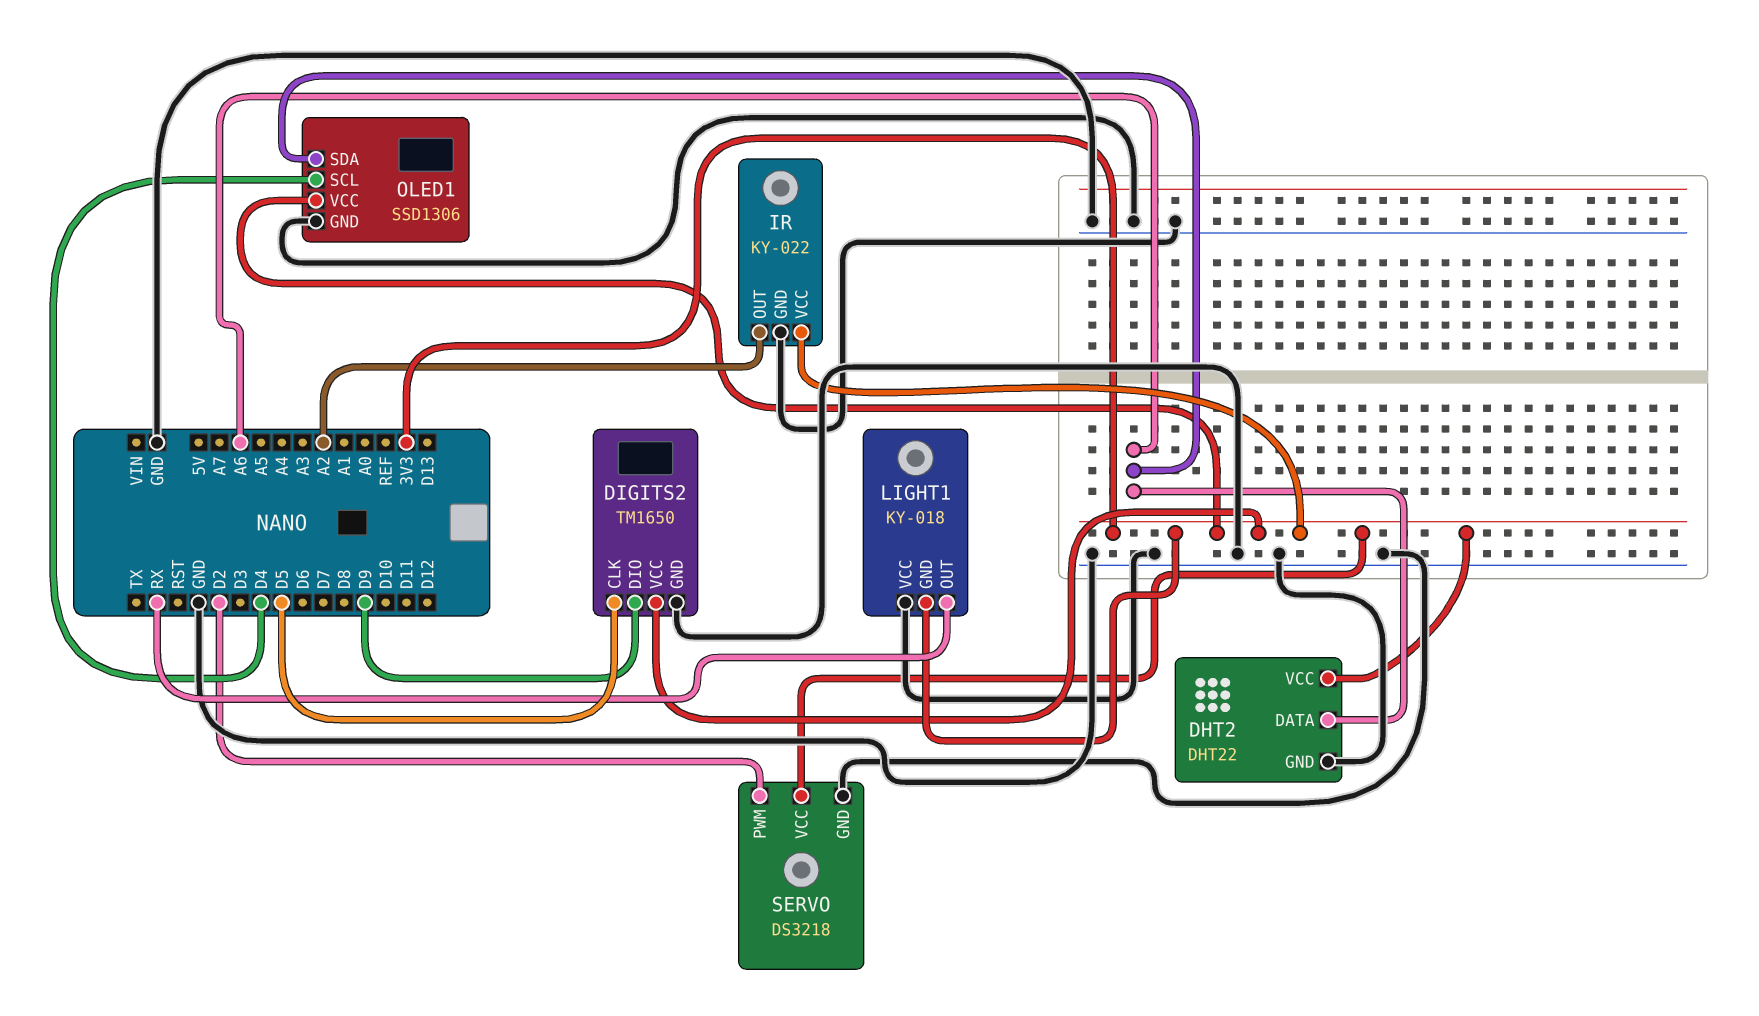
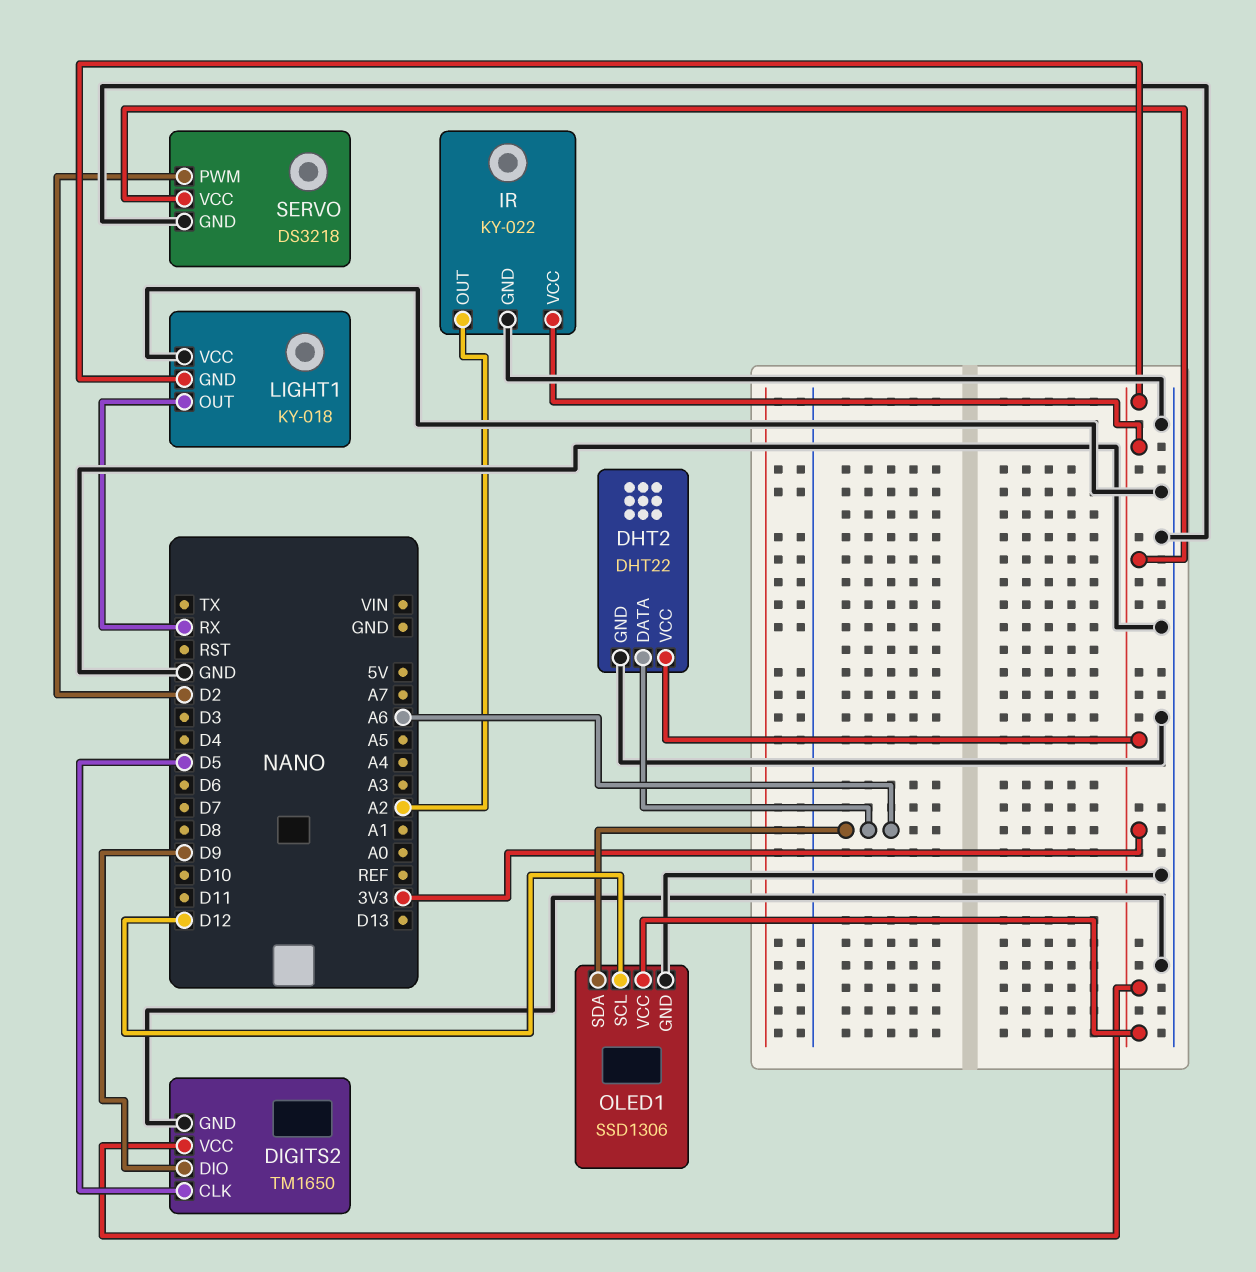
OLED1 pin SCL: D4 -> D12

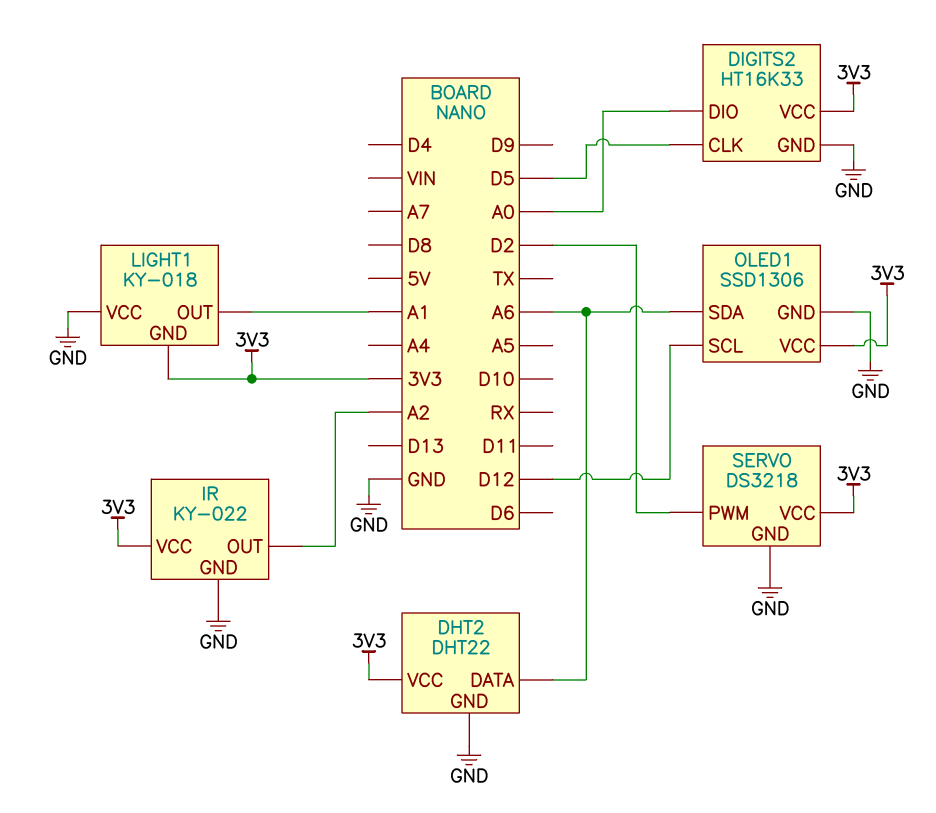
DIGITS2: TM1650 -> HT16K33
DIGITS2 pin DIO: D9 -> A0
LIGHT1 pin OUT: RX -> A1

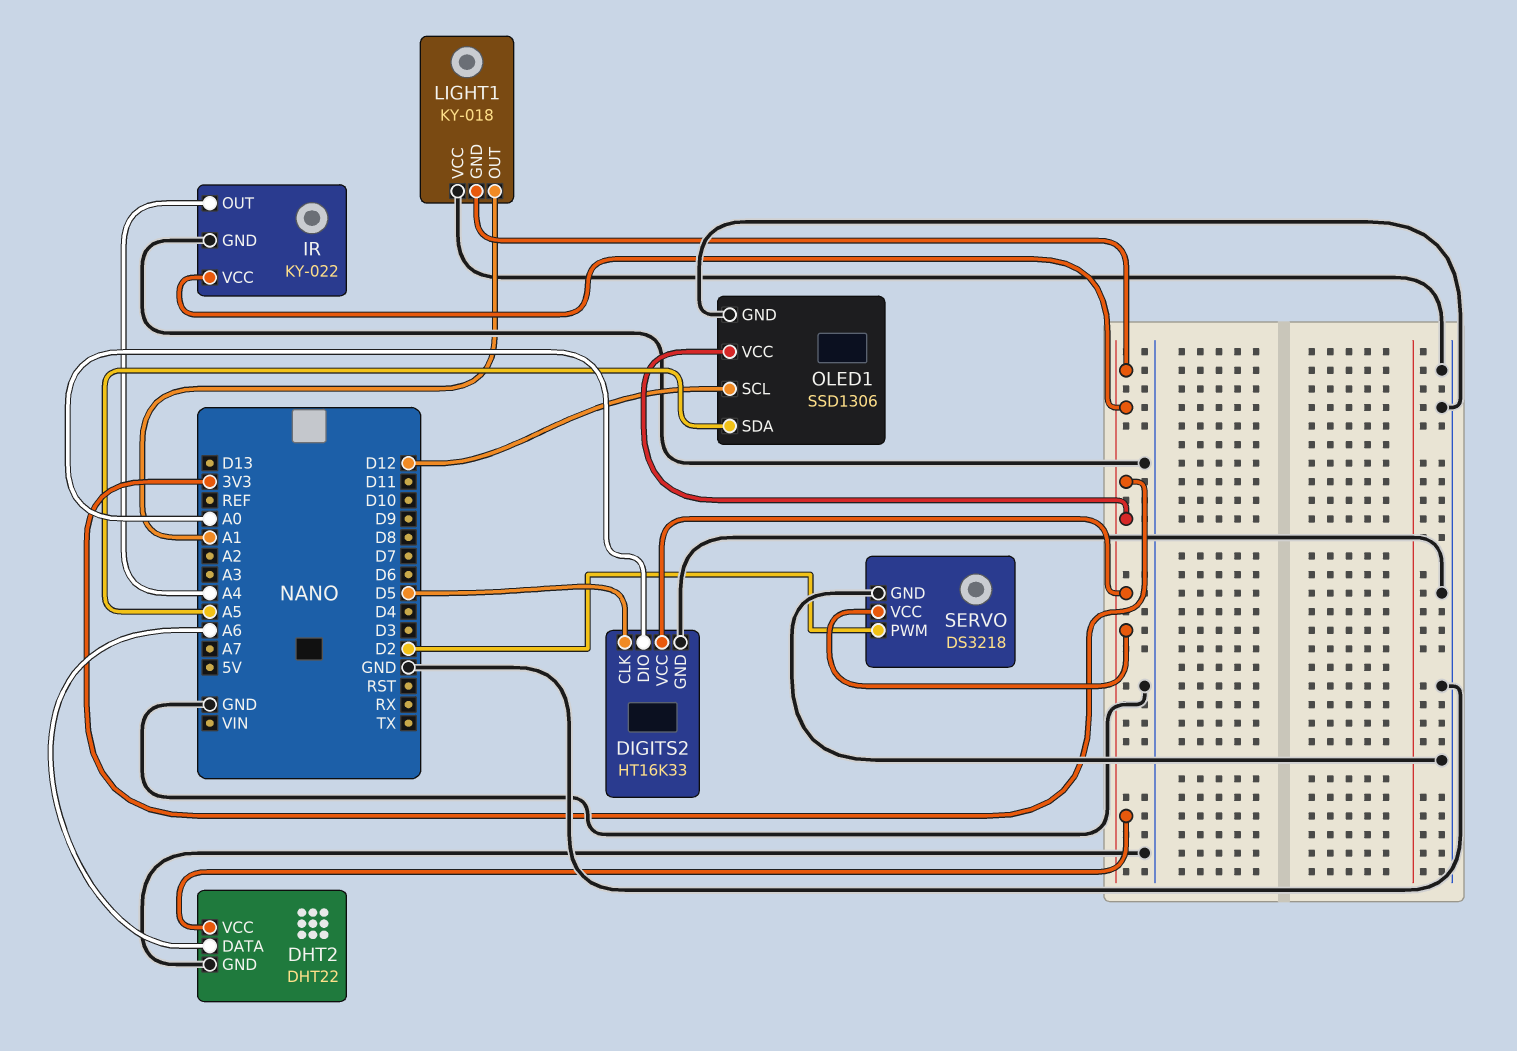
IR pin OUT: A2 -> A4
OLED1 pin SDA: A6 -> A5

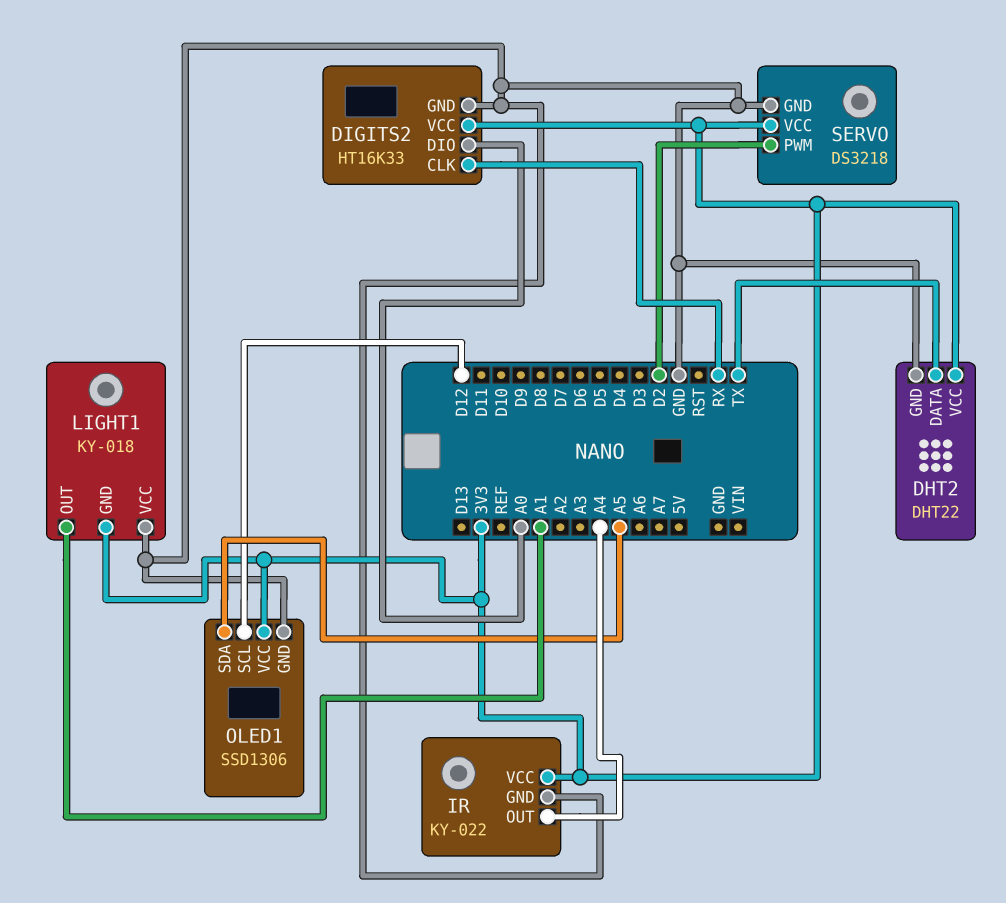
DHT2 pin DATA: A6 -> TX
DIGITS2 pin CLK: D5 -> RX

